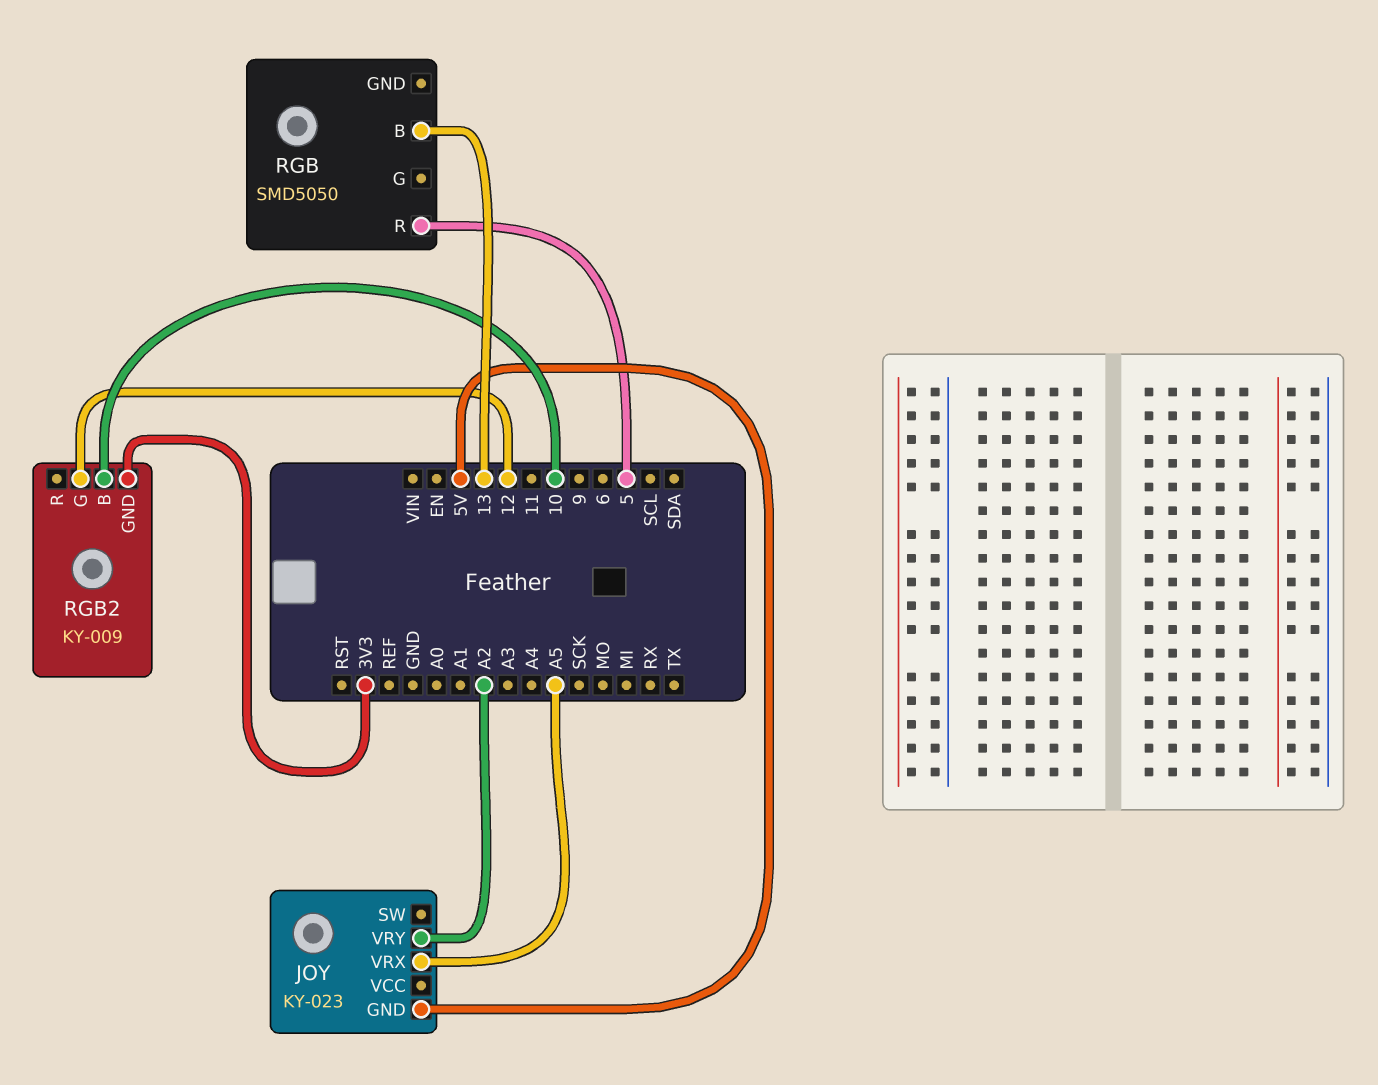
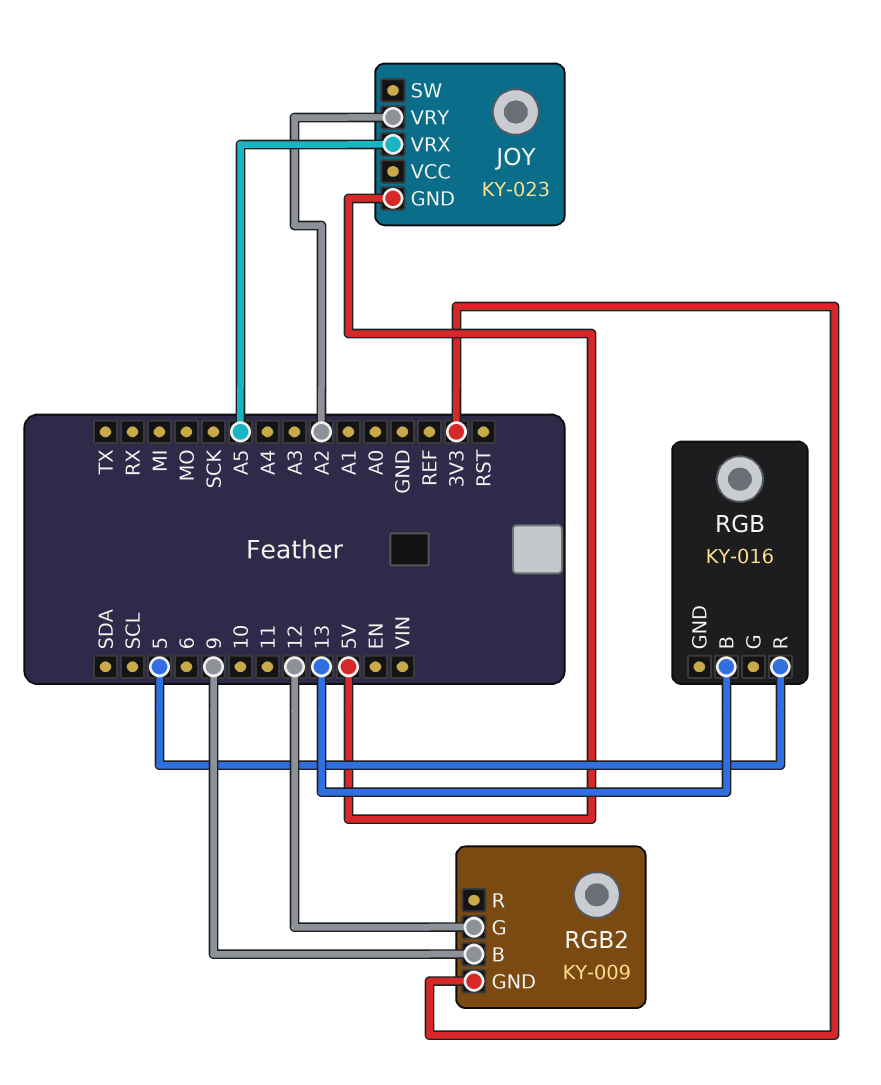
RGB: SMD5050 -> KY-016
RGB2 pin B: 10 -> 9

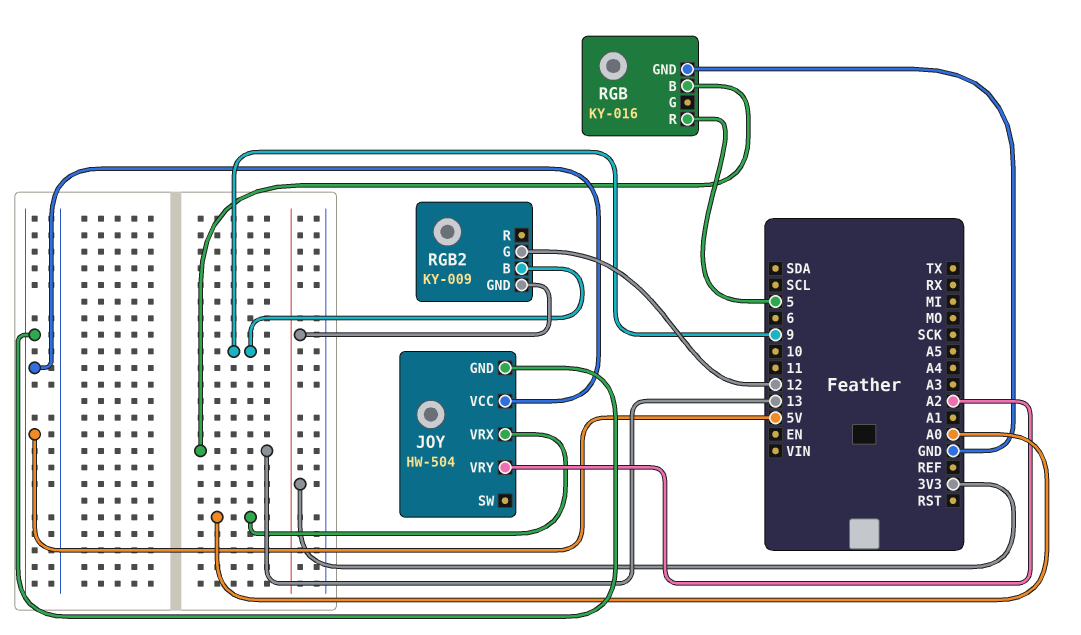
JOY: KY-023 -> HW-504
JOY pin VCC: none -> 5V
JOY pin VRX: A5 -> A0
RGB pin GND: none -> GND

